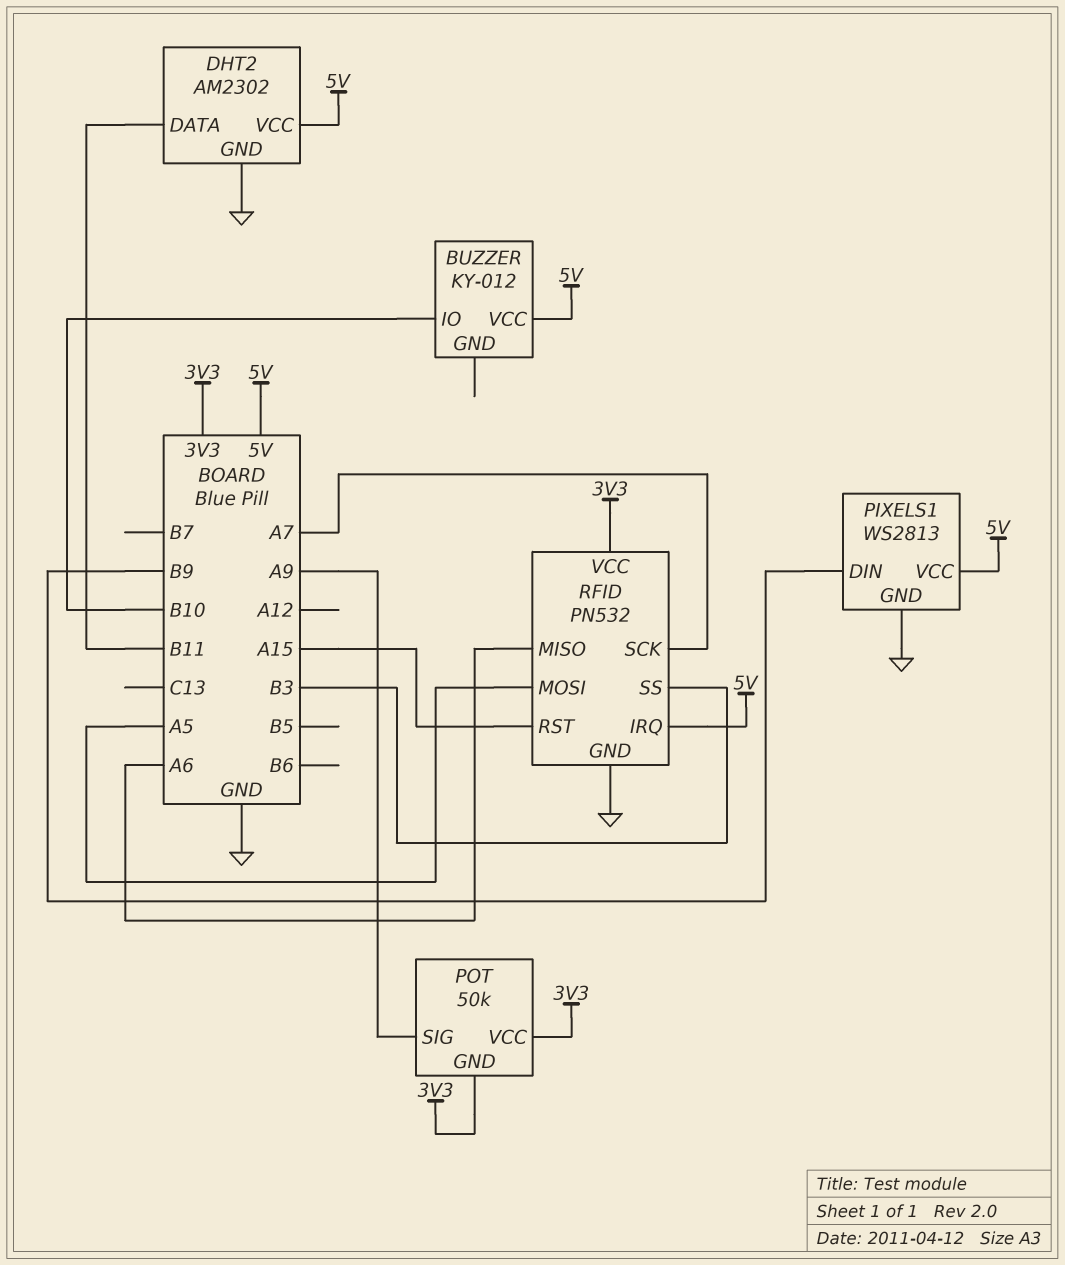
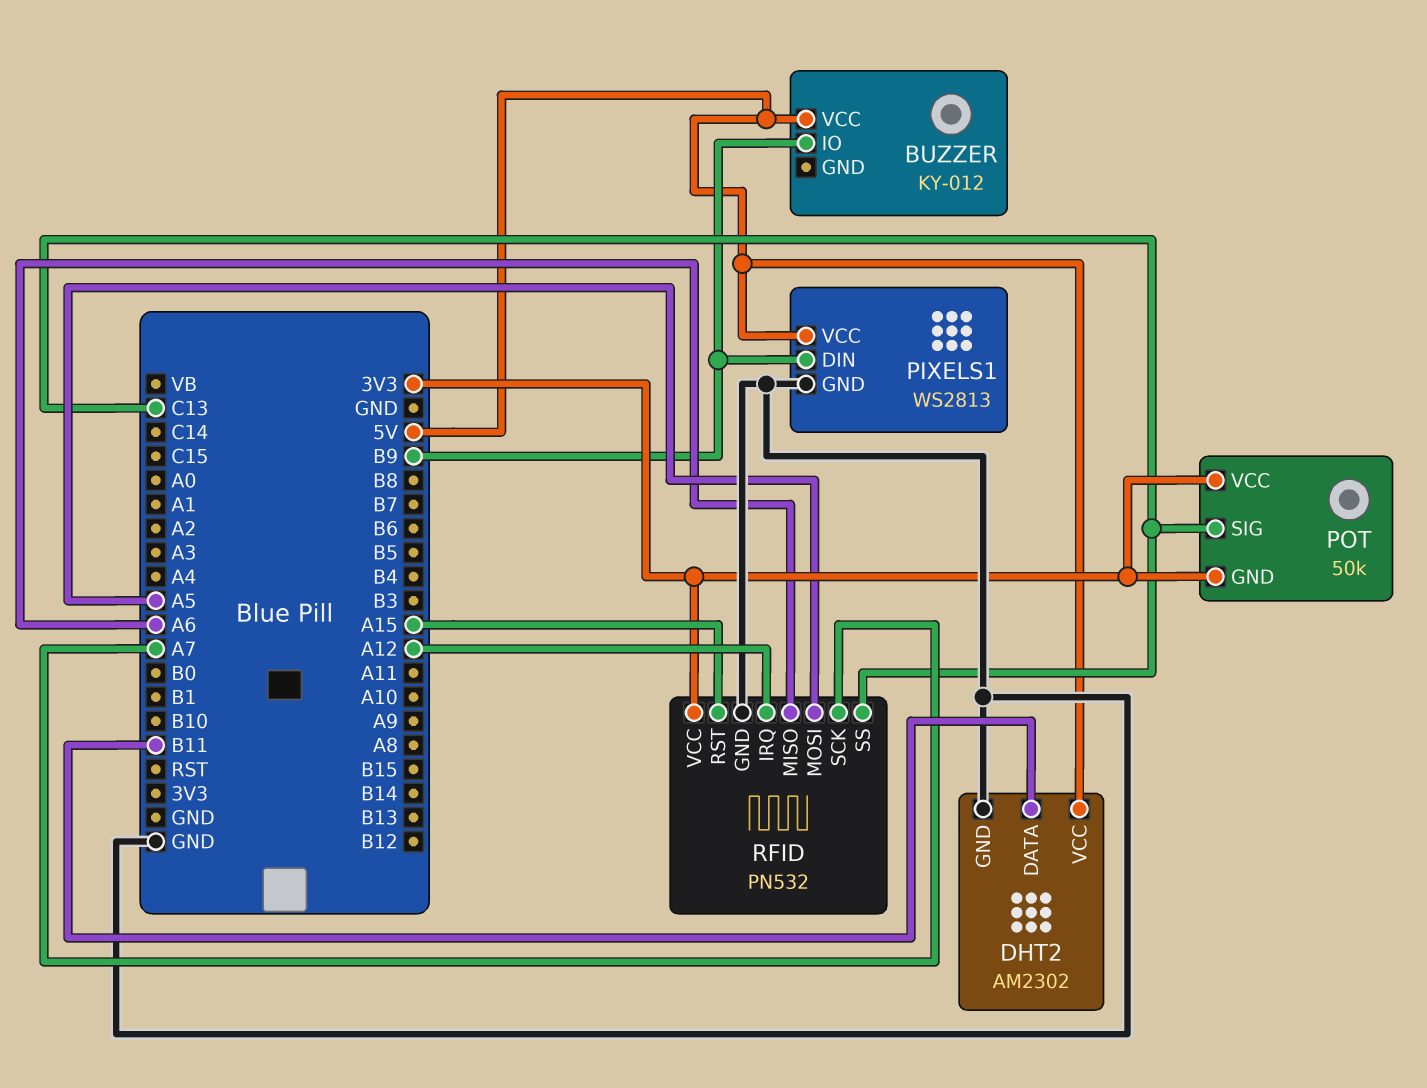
BUZZER pin IO: B10 -> B9
POT pin SIG: A9 -> C13
RFID pin IRQ: 5V -> A12
RFID pin SS: B3 -> C13

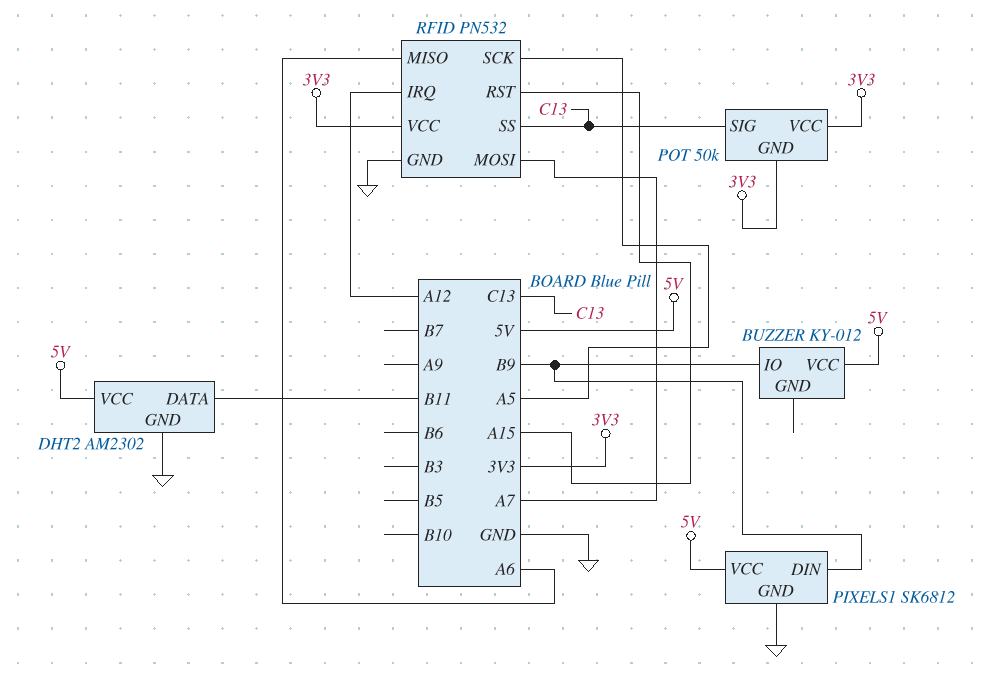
PIXELS1: WS2813 -> SK6812
RFID pin MOSI: A5 -> A7
RFID pin SCK: A7 -> A5

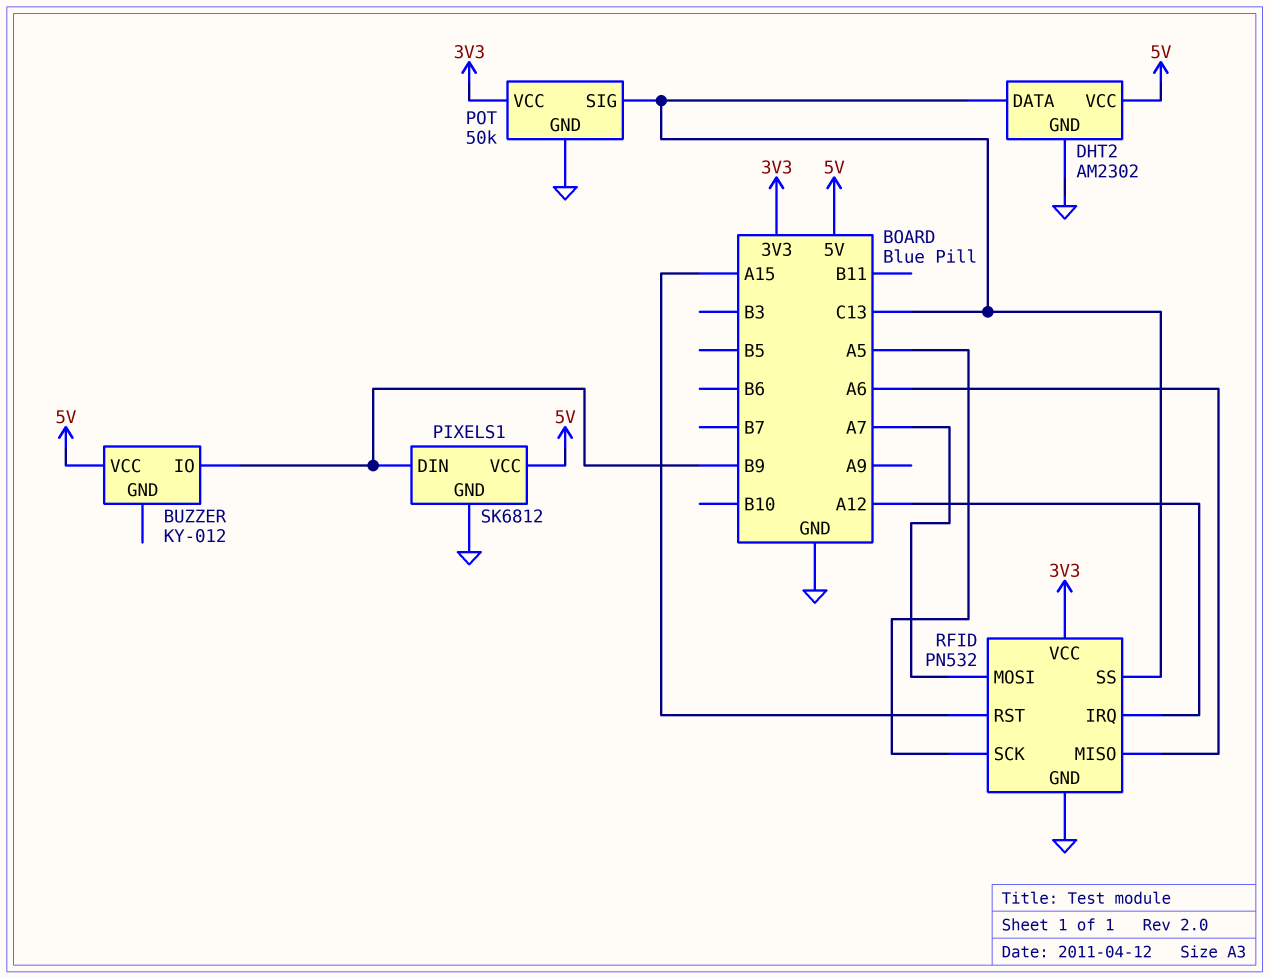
DHT2 pin DATA: B11 -> C13
POT pin GND: 3V3 -> GND

